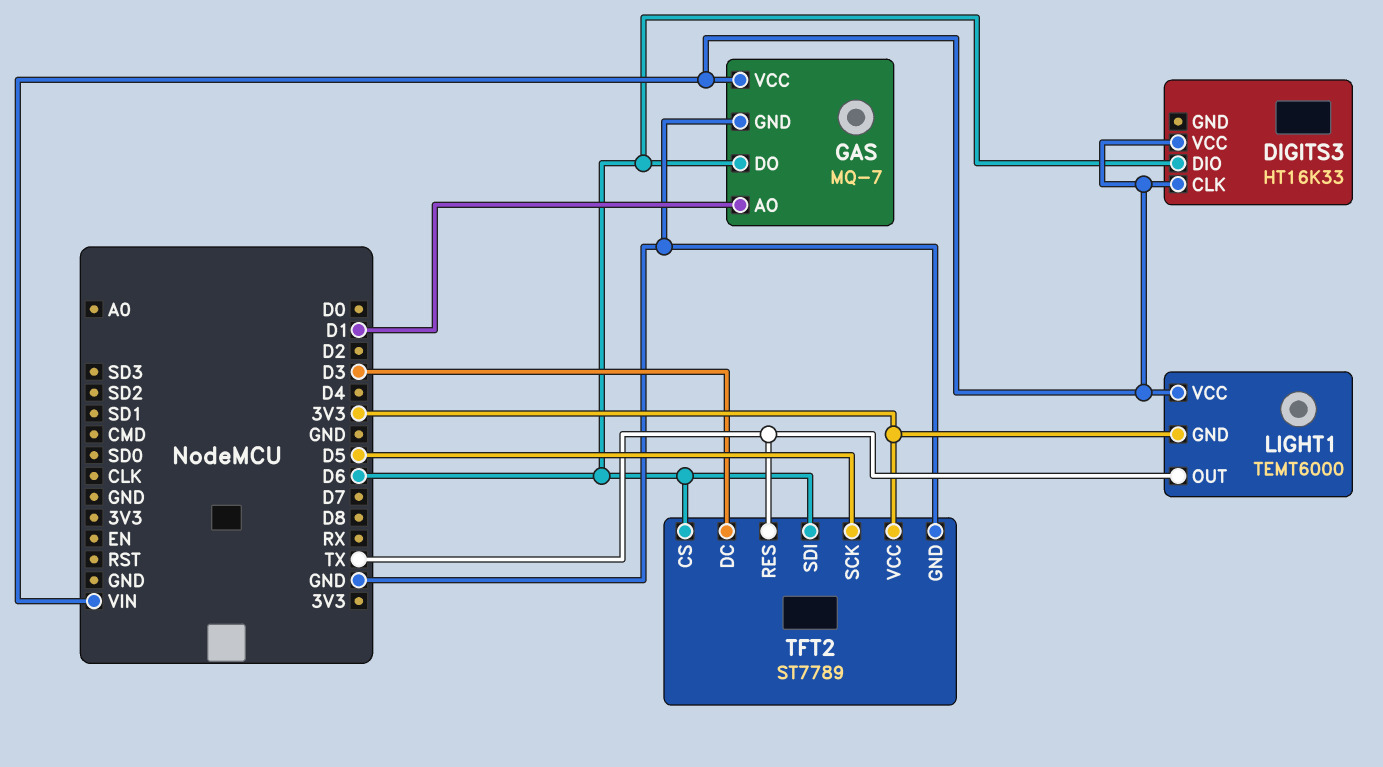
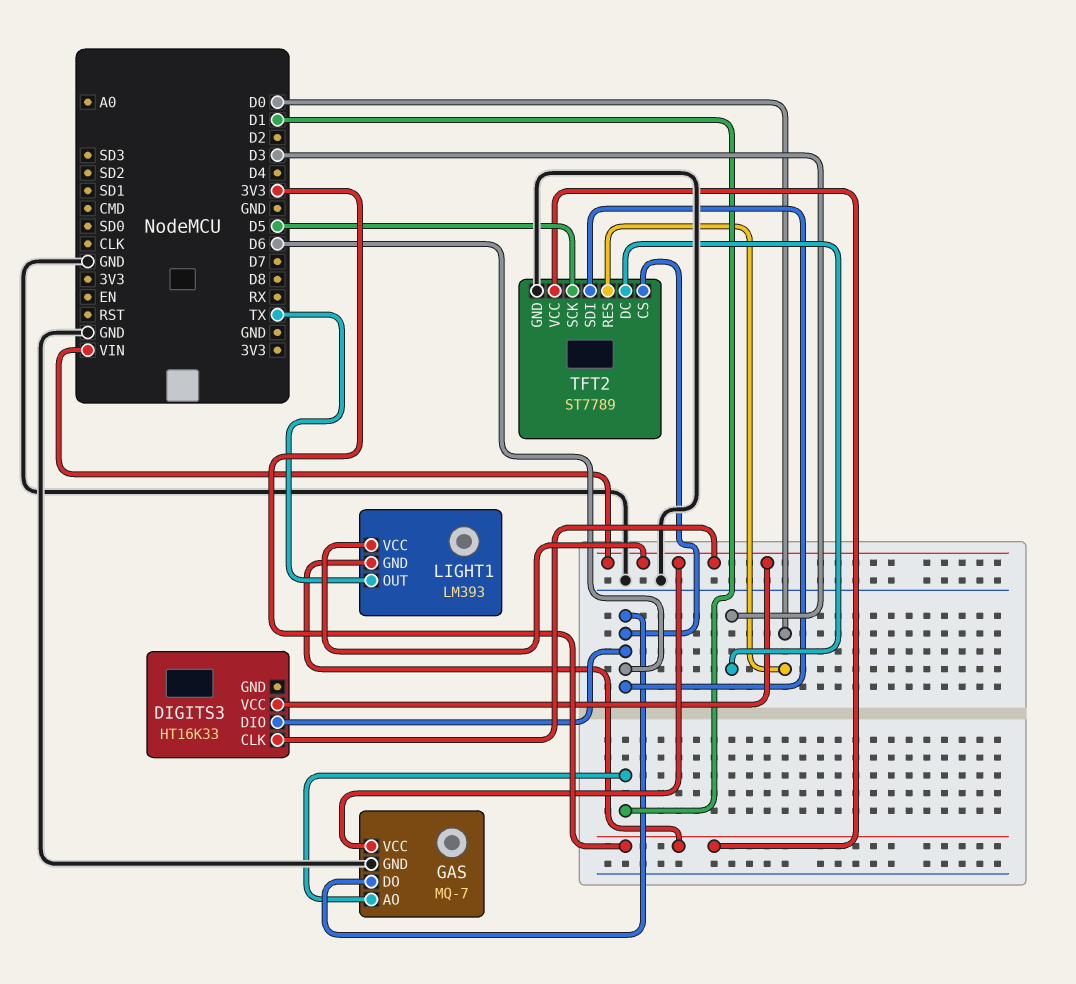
LIGHT1: TEMT6000 -> LM393
TFT2 pin RES: TX -> D0

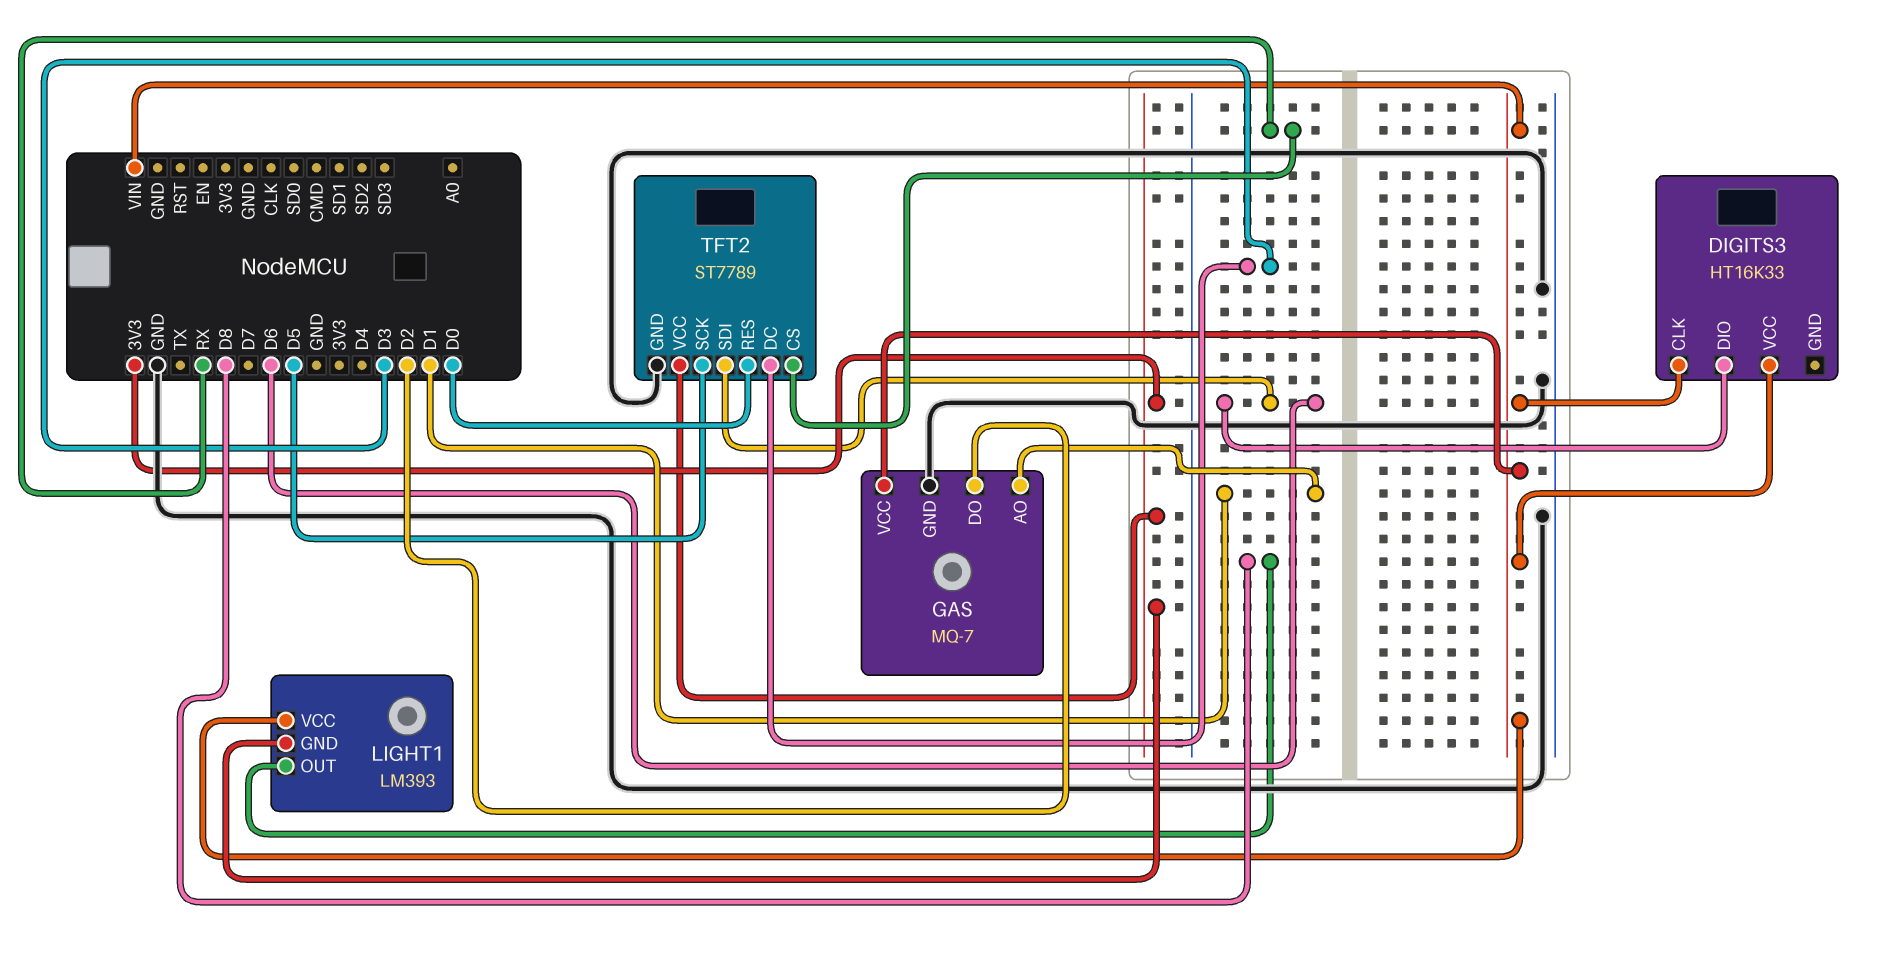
GAS pin DO: D6 -> D2
LIGHT1 pin OUT: TX -> D8
TFT2 pin CS: D6 -> RX

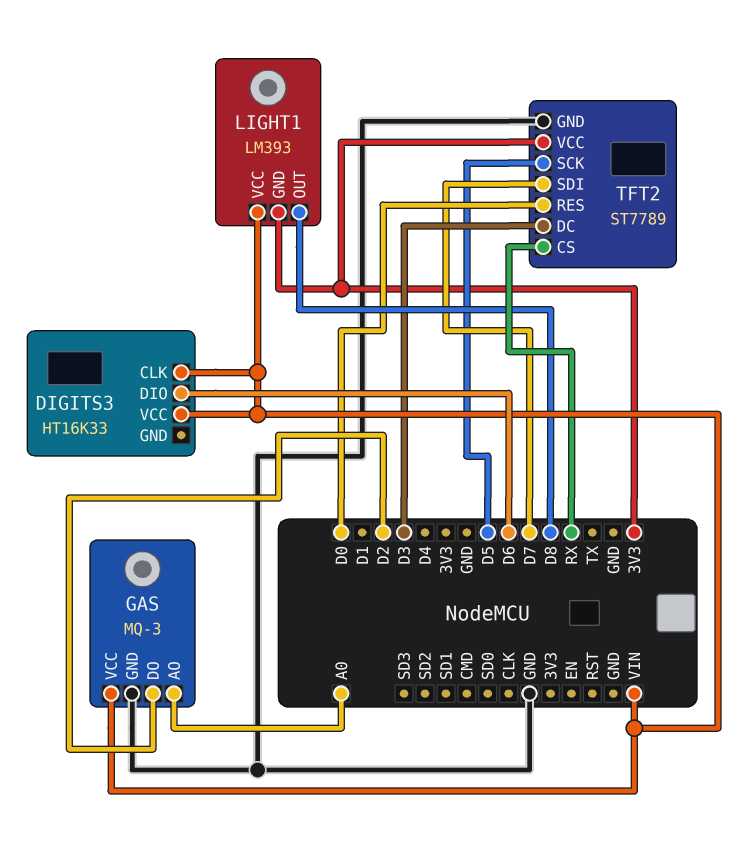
GAS: MQ-7 -> MQ-3
GAS pin AO: D1 -> A0
TFT2 pin SDI: D6 -> D7

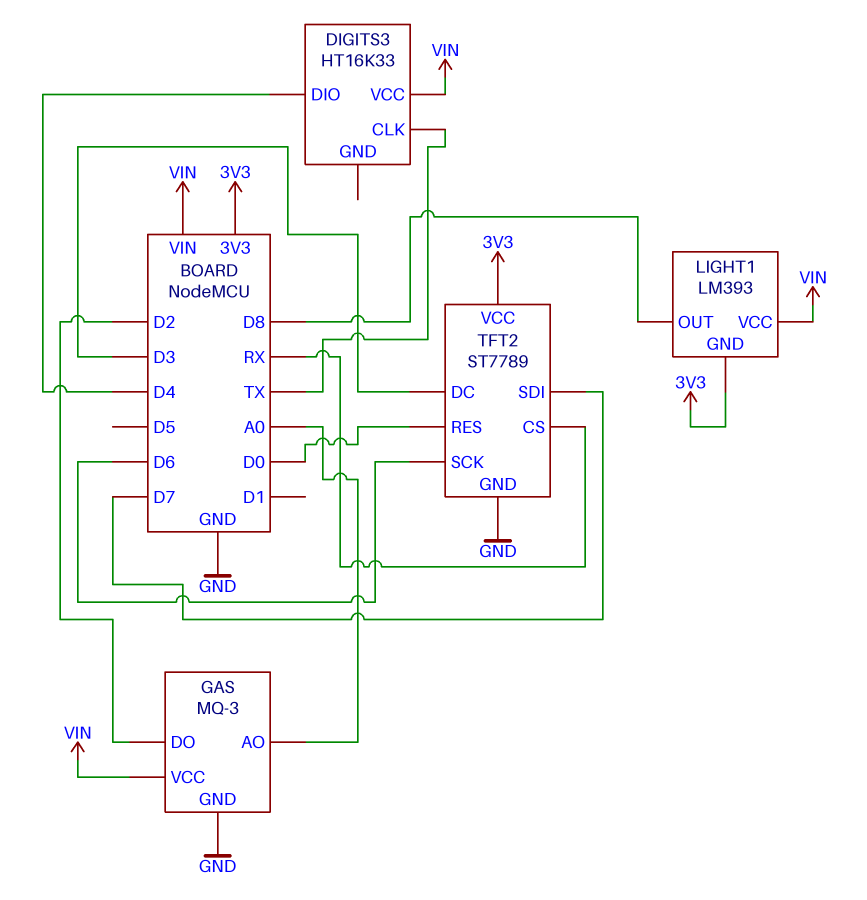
DIGITS3 pin CLK: VIN -> TX
DIGITS3 pin DIO: D6 -> D4
TFT2 pin SCK: D5 -> D6

